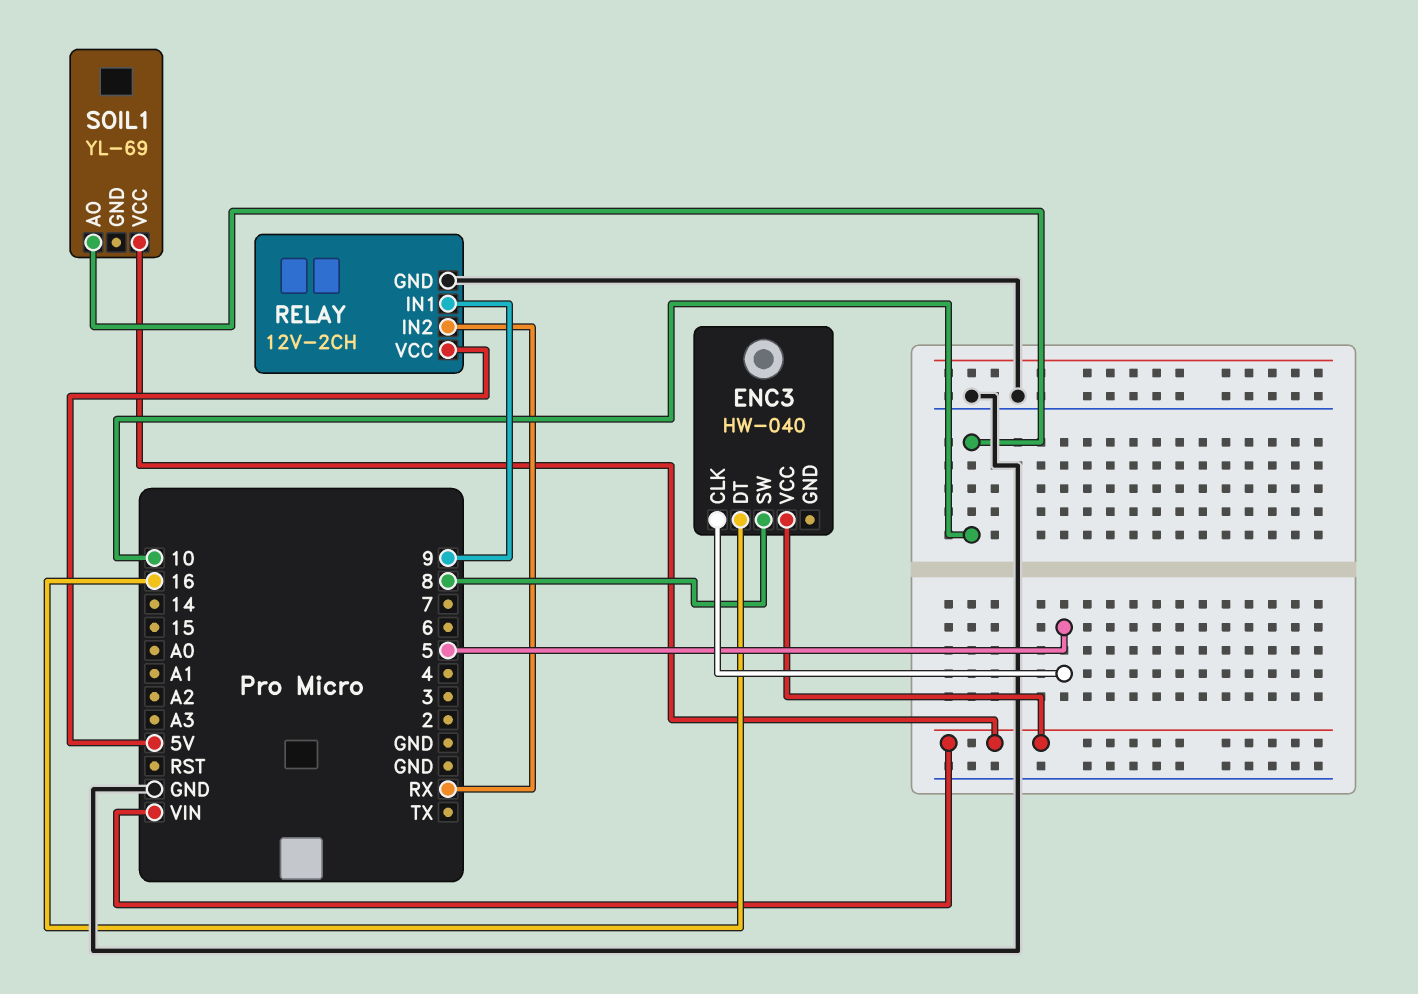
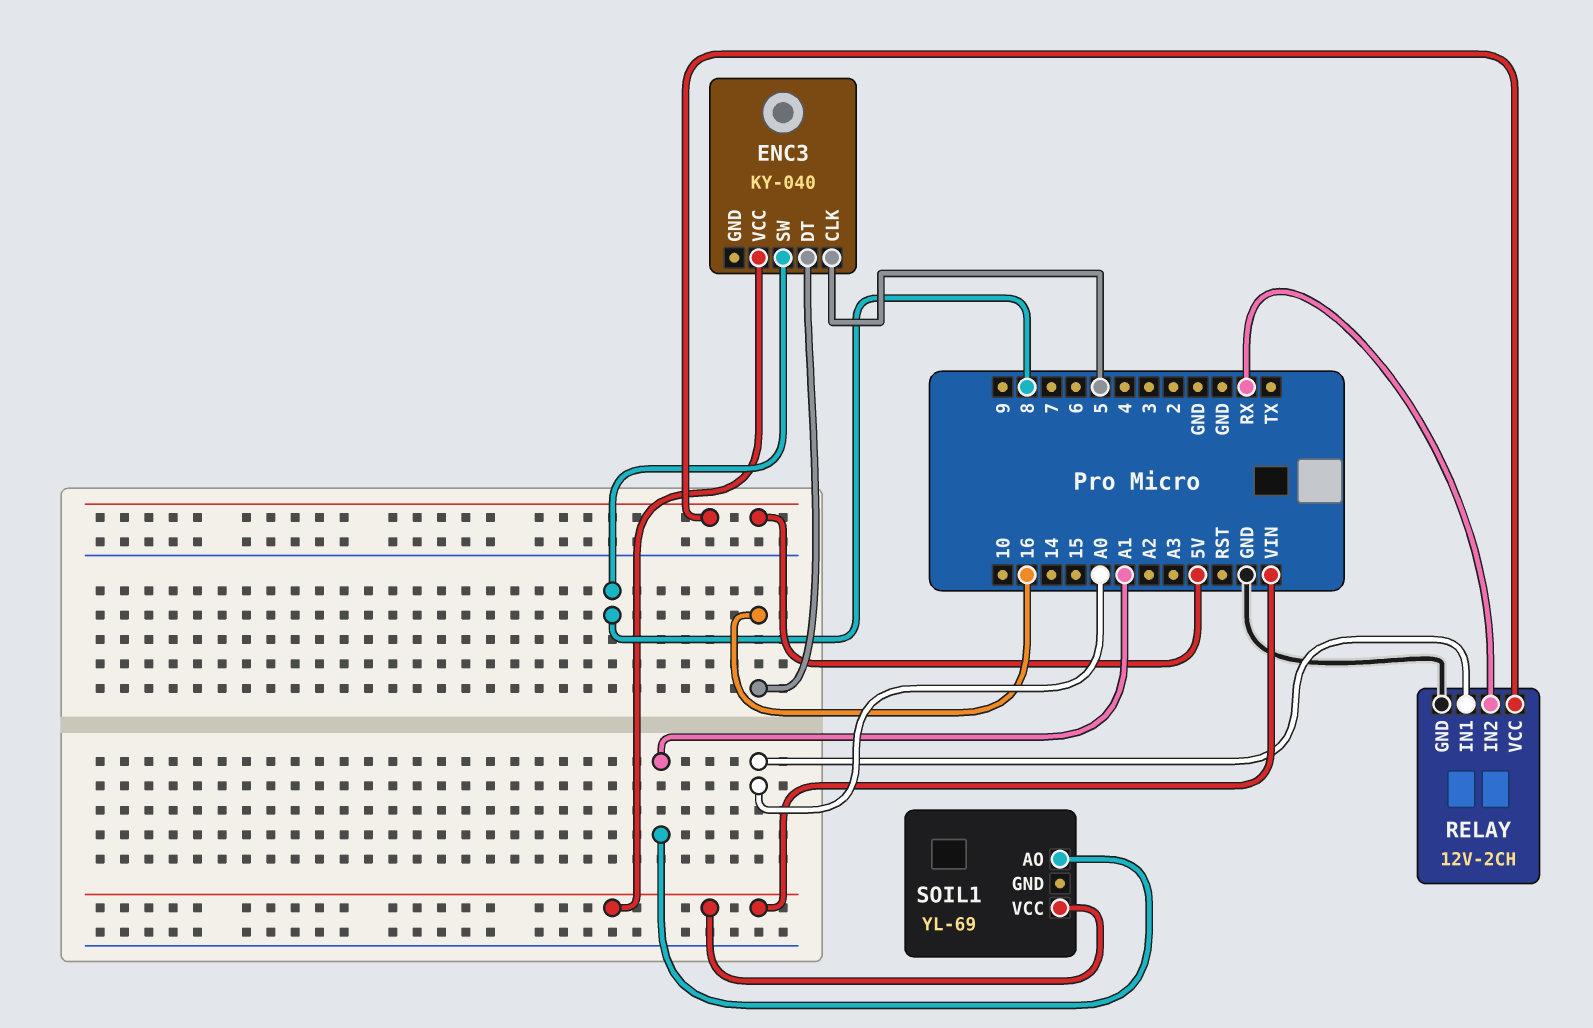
ENC3: HW-040 -> KY-040
RELAY pin IN1: 9 -> A0
SOIL1 pin AO: 10 -> A1

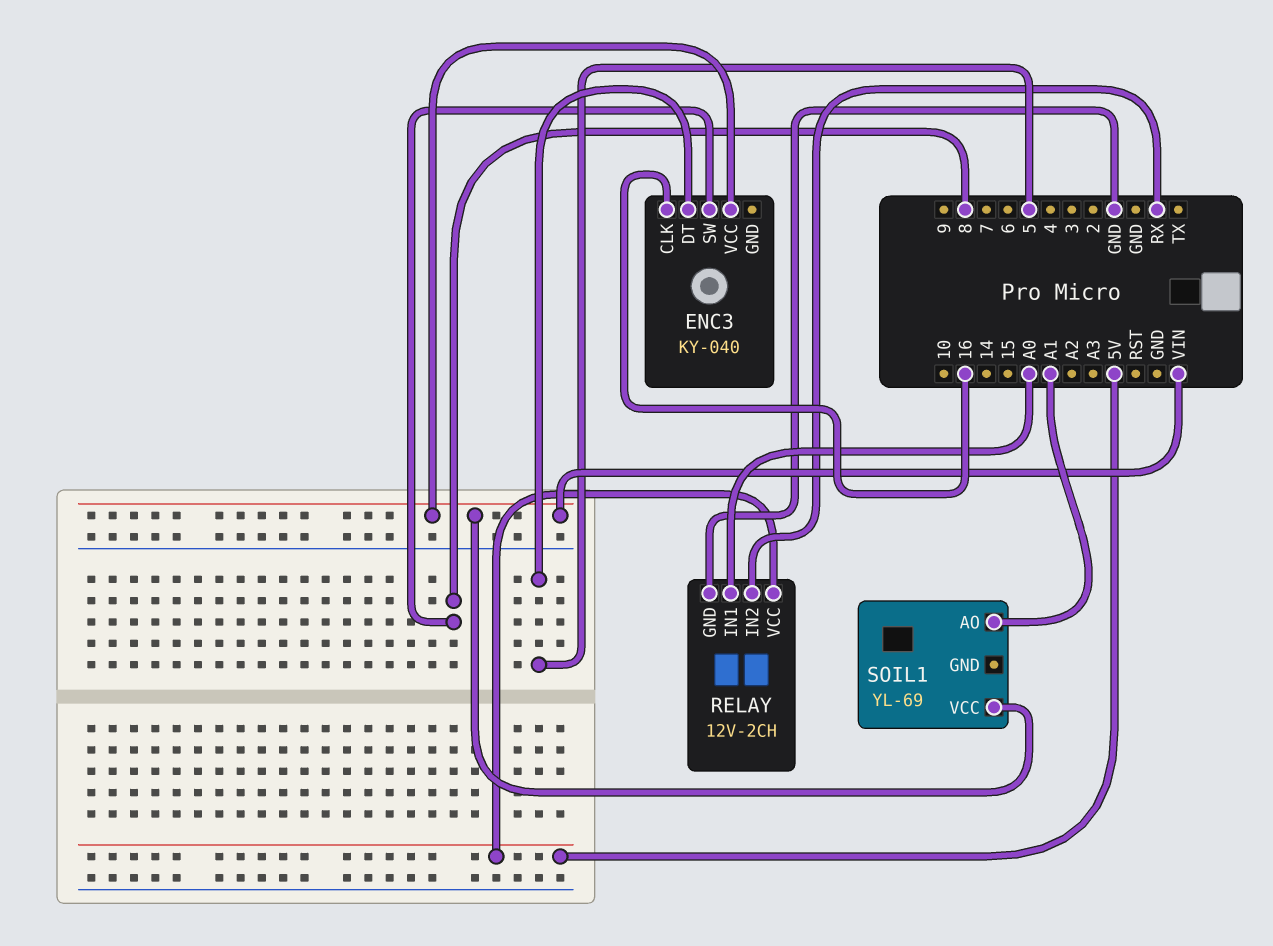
ENC3 pin CLK: 5 -> 16
ENC3 pin DT: 16 -> 5

